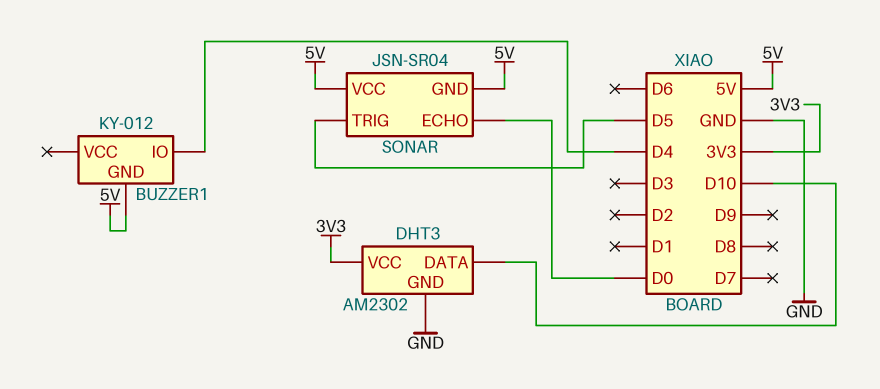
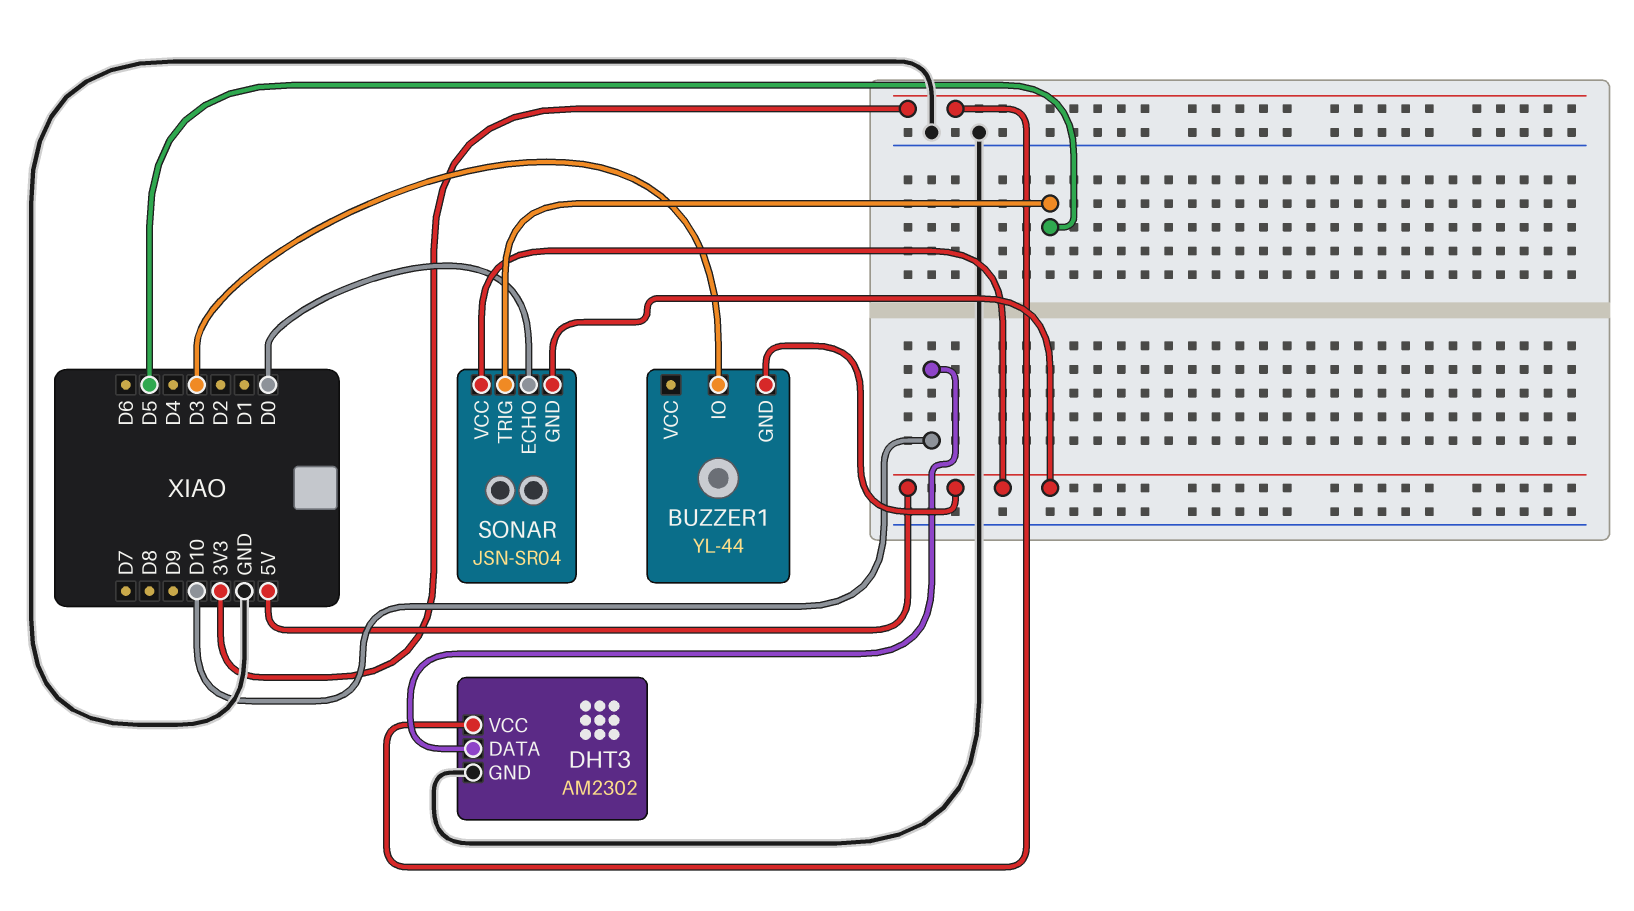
BUZZER1: KY-012 -> YL-44
BUZZER1 pin IO: D4 -> D3

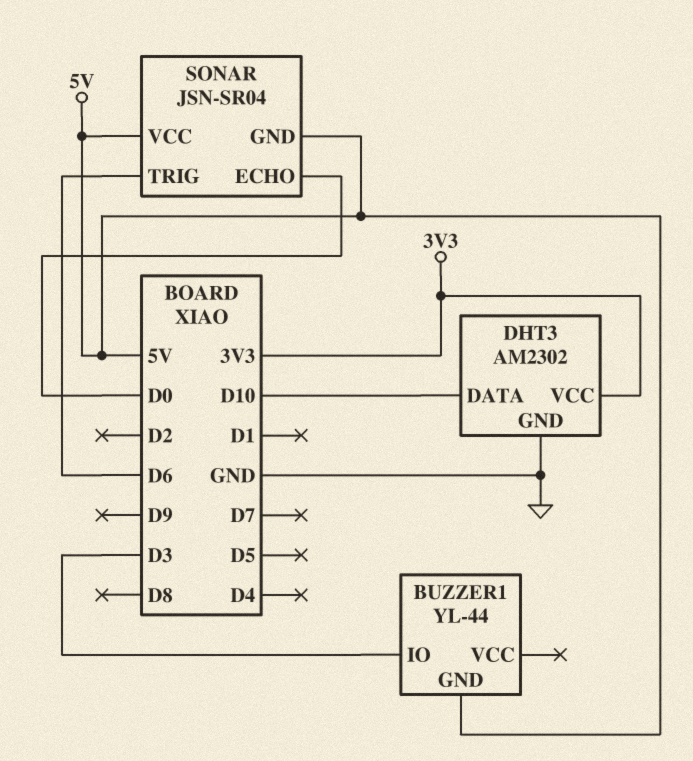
SONAR pin TRIG: D5 -> D6

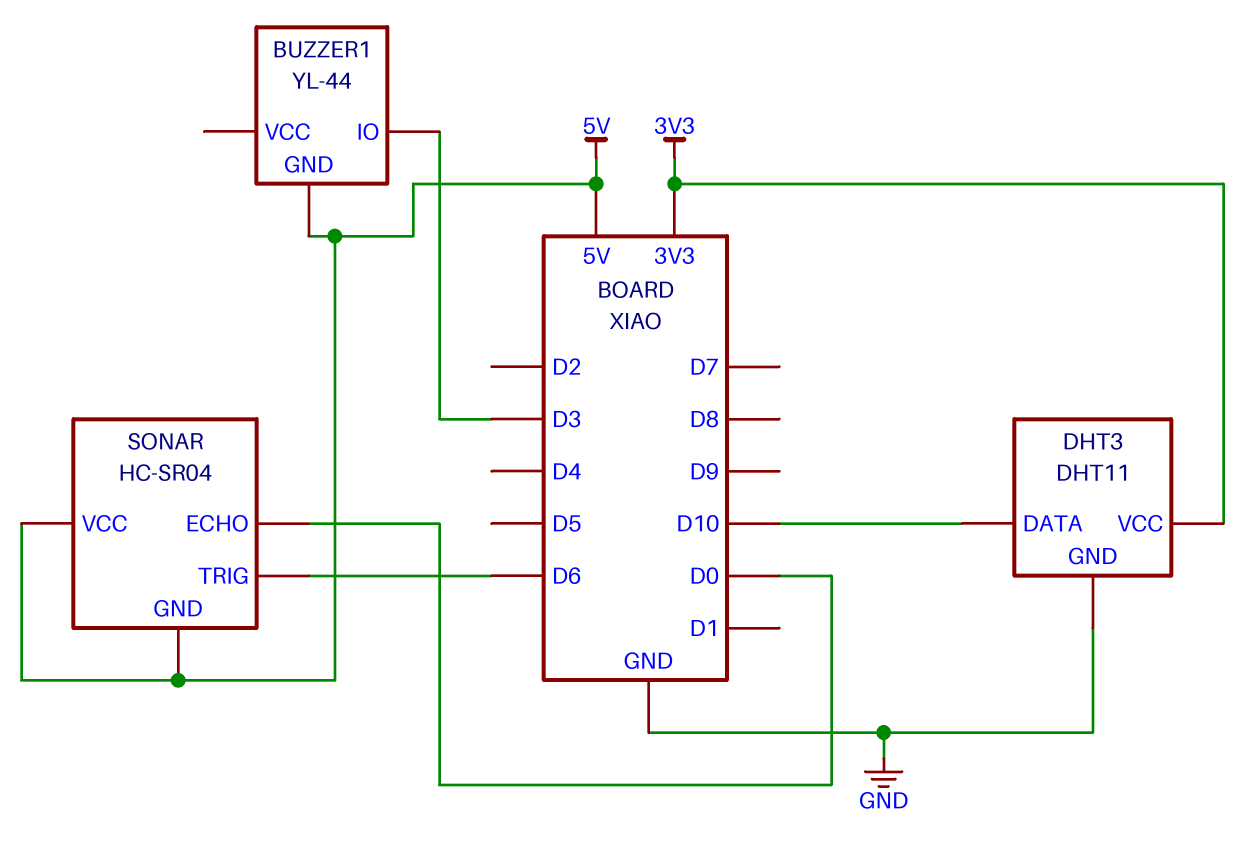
DHT3: AM2302 -> DHT11
SONAR: JSN-SR04 -> HC-SR04

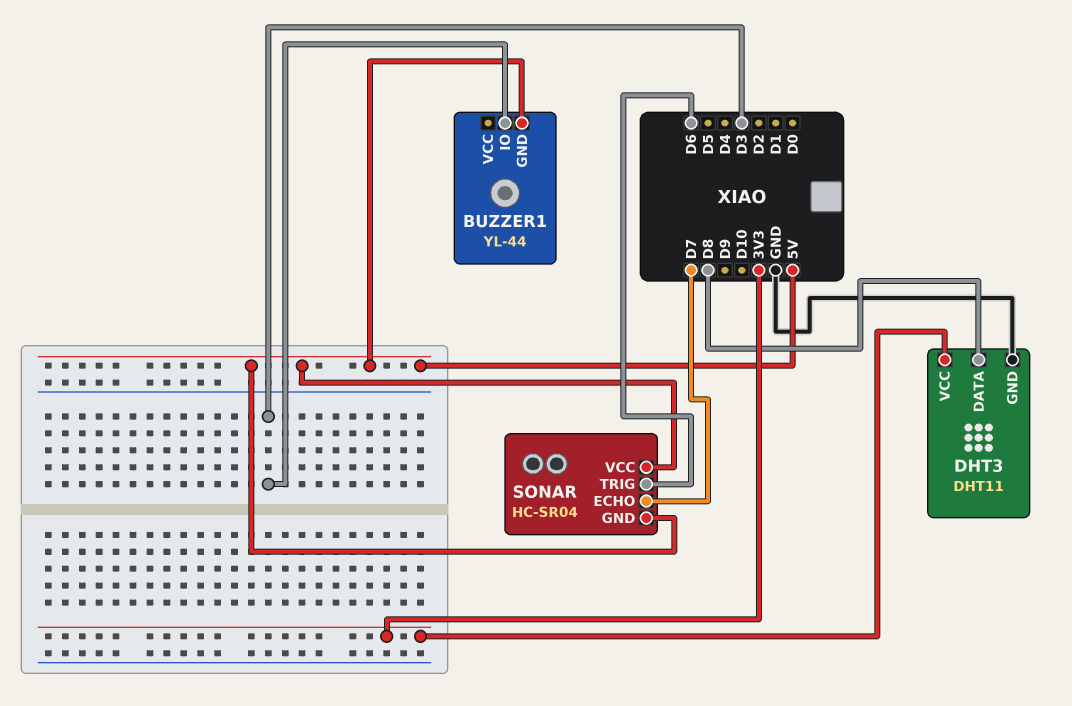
DHT3 pin DATA: D10 -> D8
SONAR pin ECHO: D0 -> D7

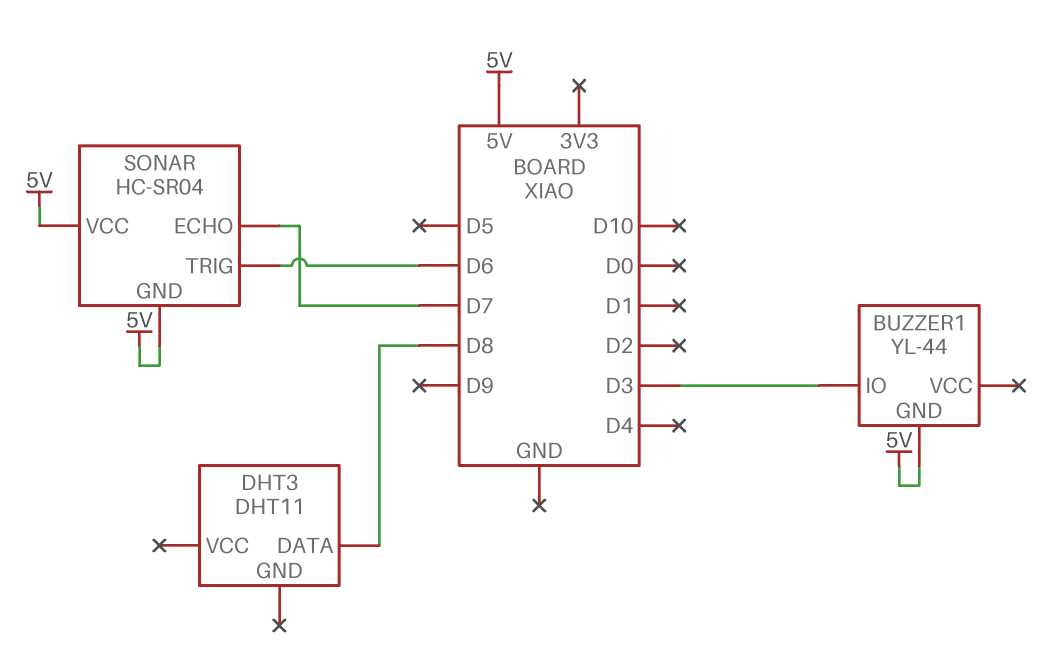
DHT3 pin GND: GND -> none
DHT3 pin VCC: 3V3 -> none

